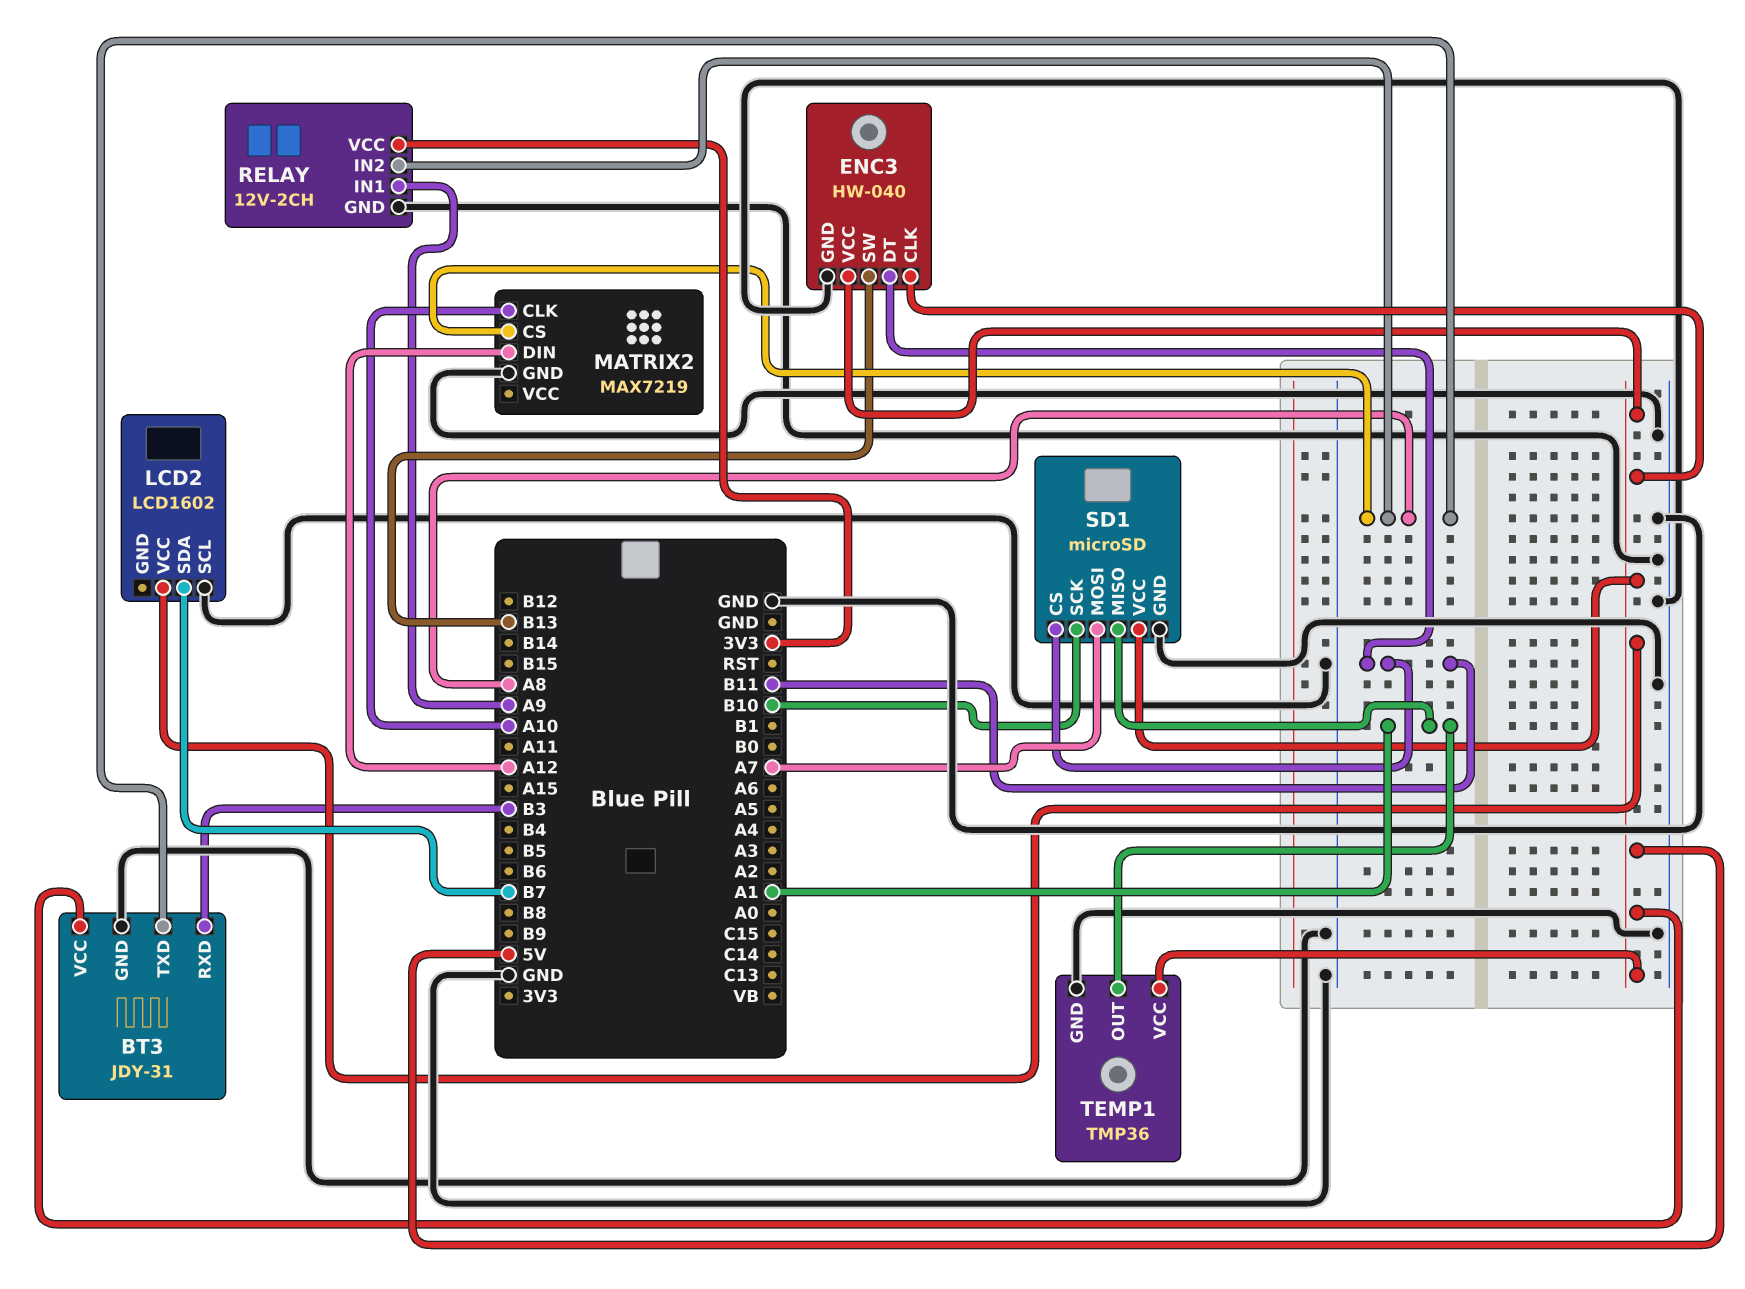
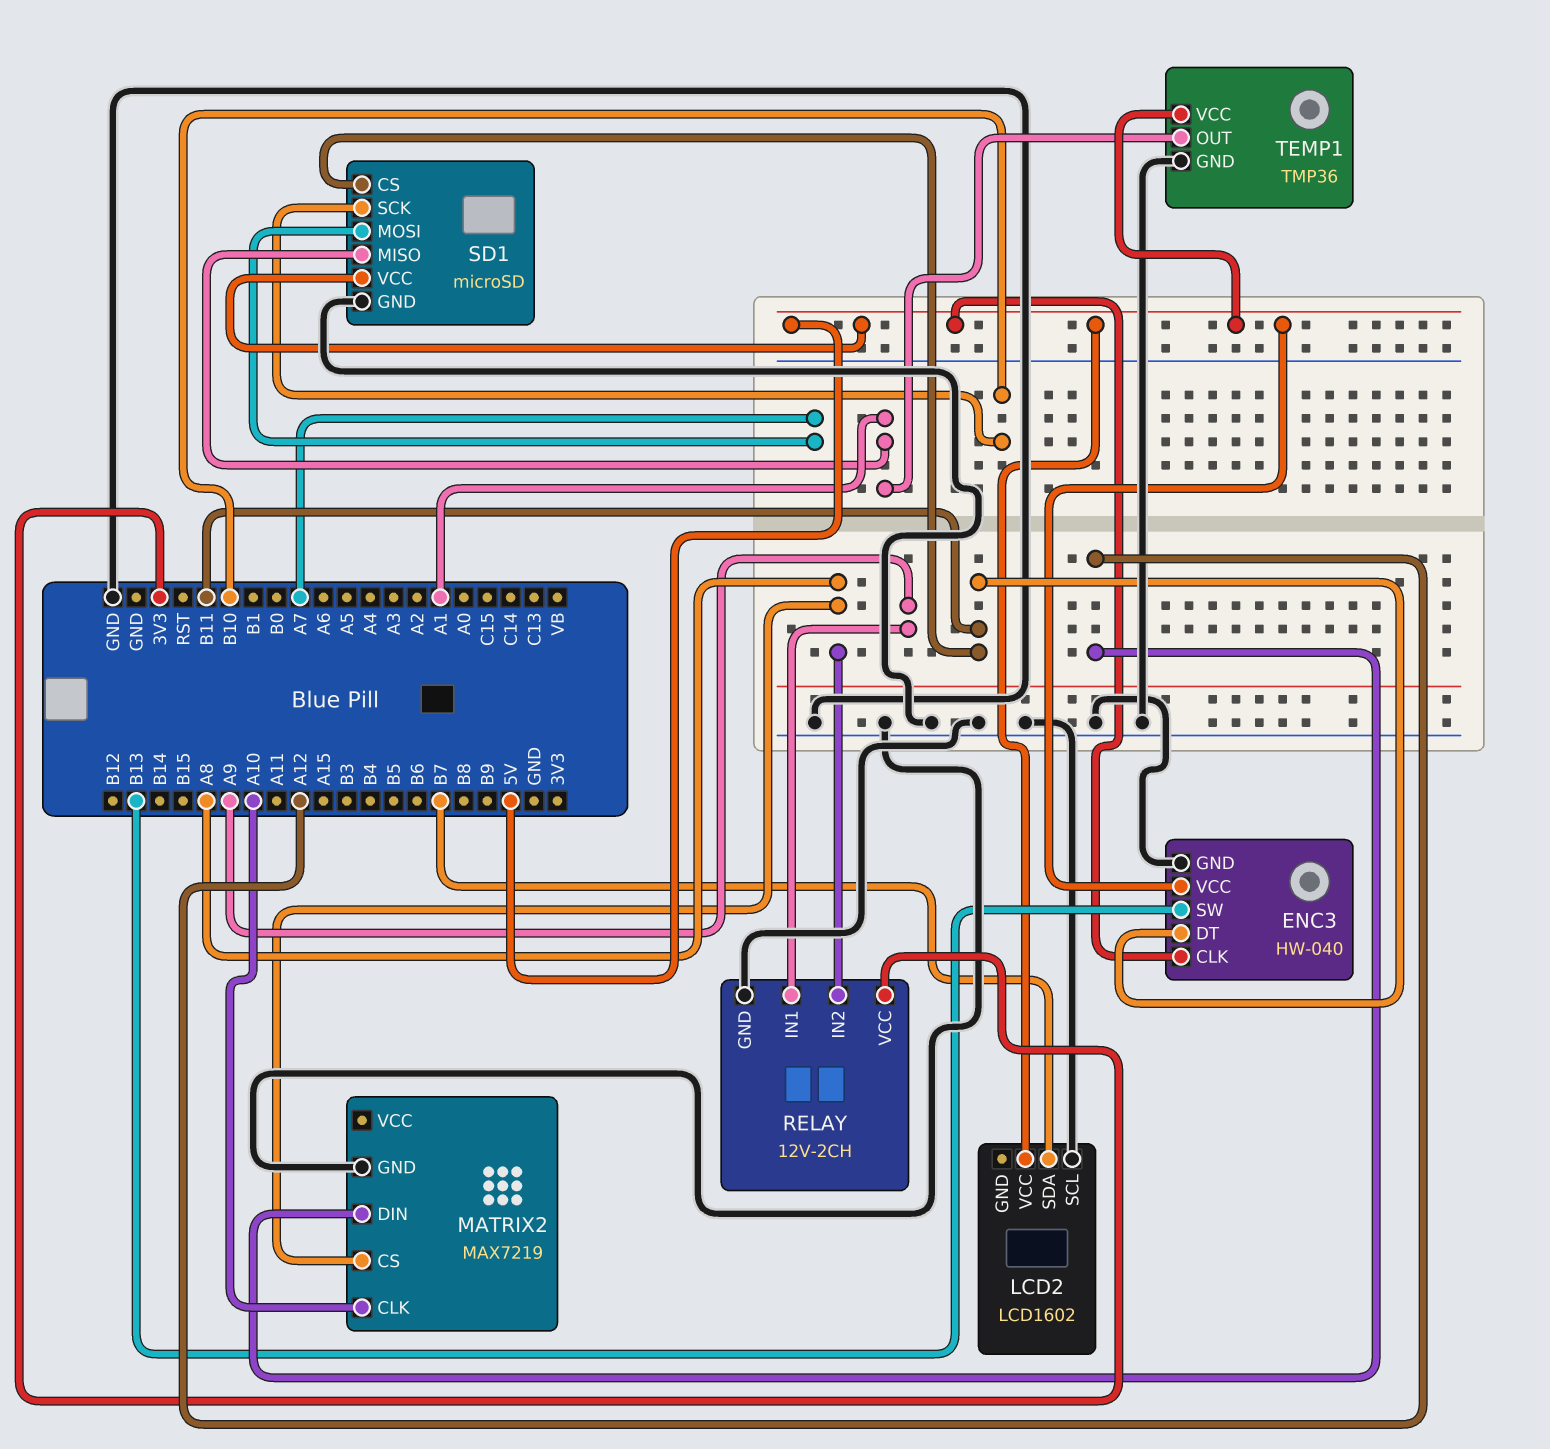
BT3: JDY-31 -> none
BT3 pin GND: GND -> none
BT3 pin RXD: B3 -> none
BT3 pin TXD: A8 -> none
BT3 pin VCC: 5V -> none

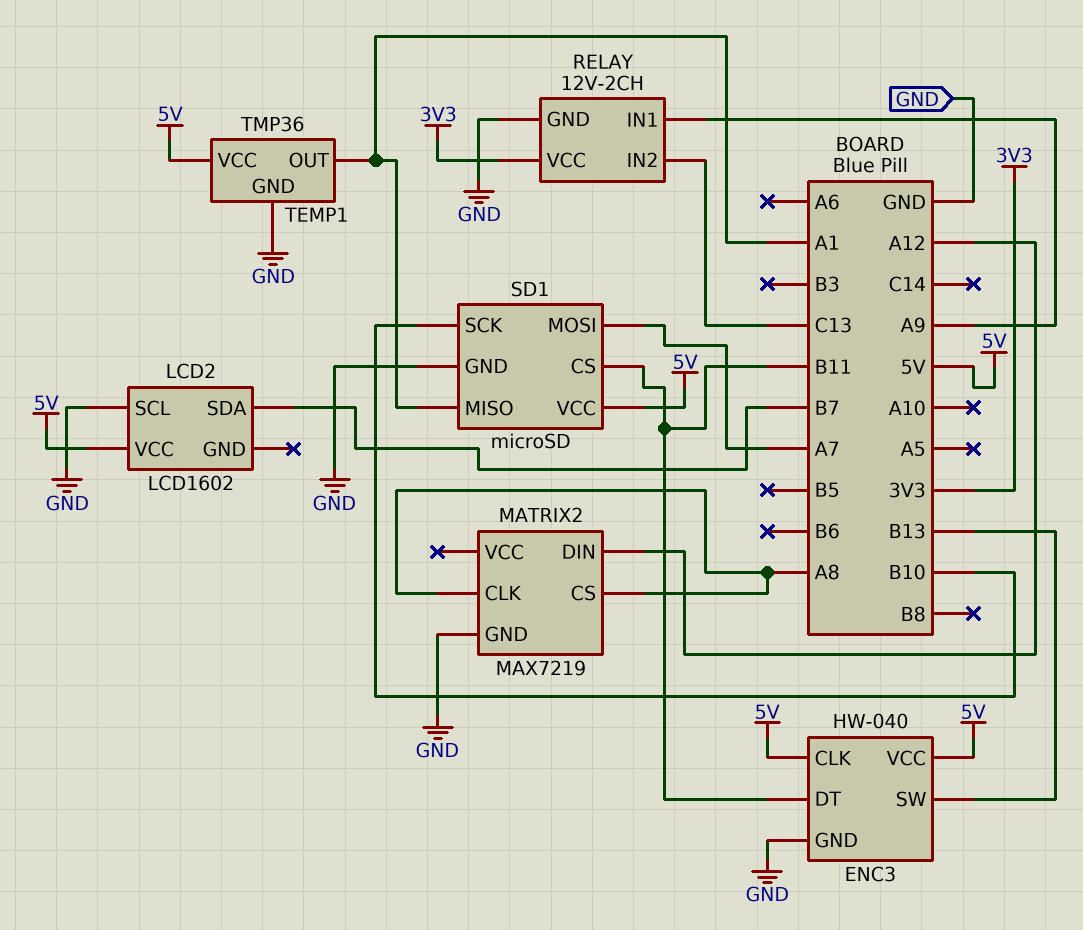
MATRIX2 pin CLK: A10 -> A8
RELAY pin IN2: A8 -> C13

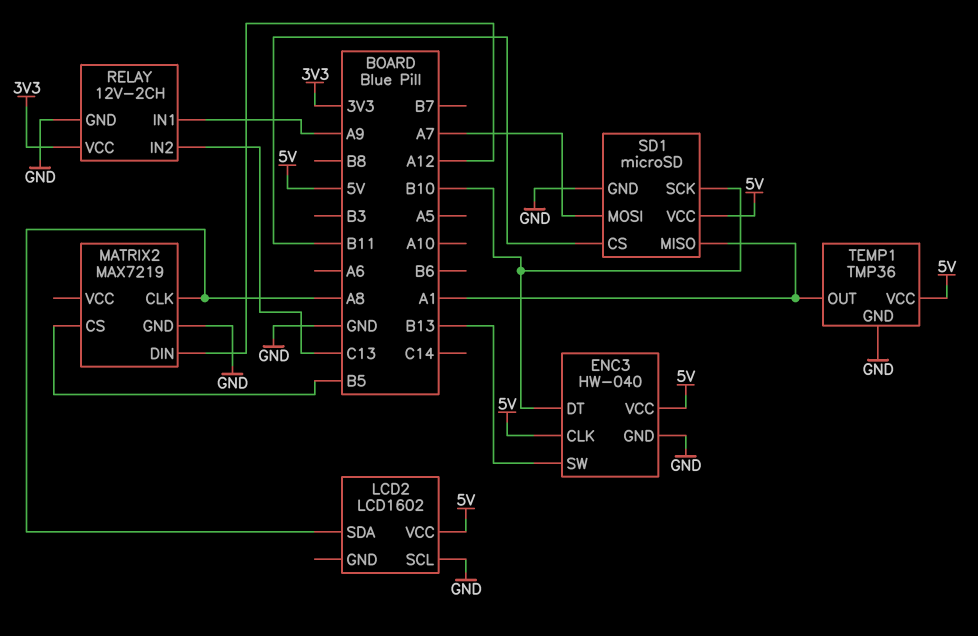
ENC3 pin DT: B11 -> B10
LCD2 pin SDA: B7 -> A8
MATRIX2 pin CS: A8 -> B5

